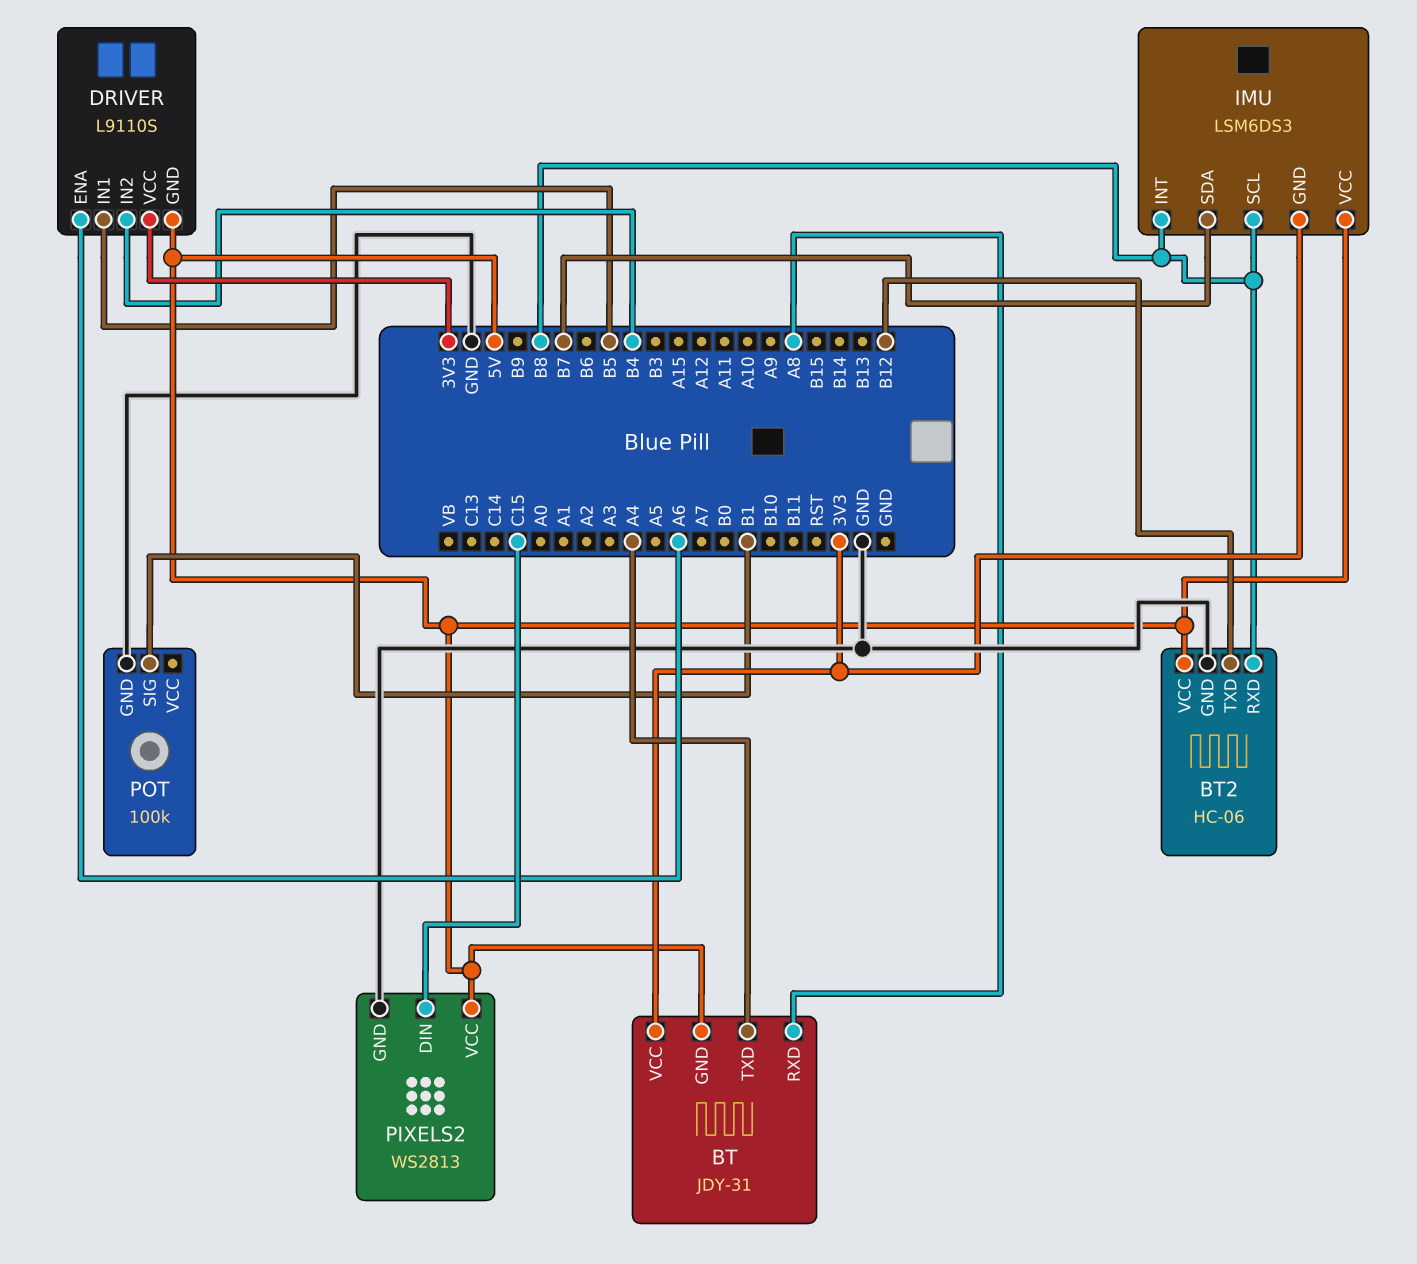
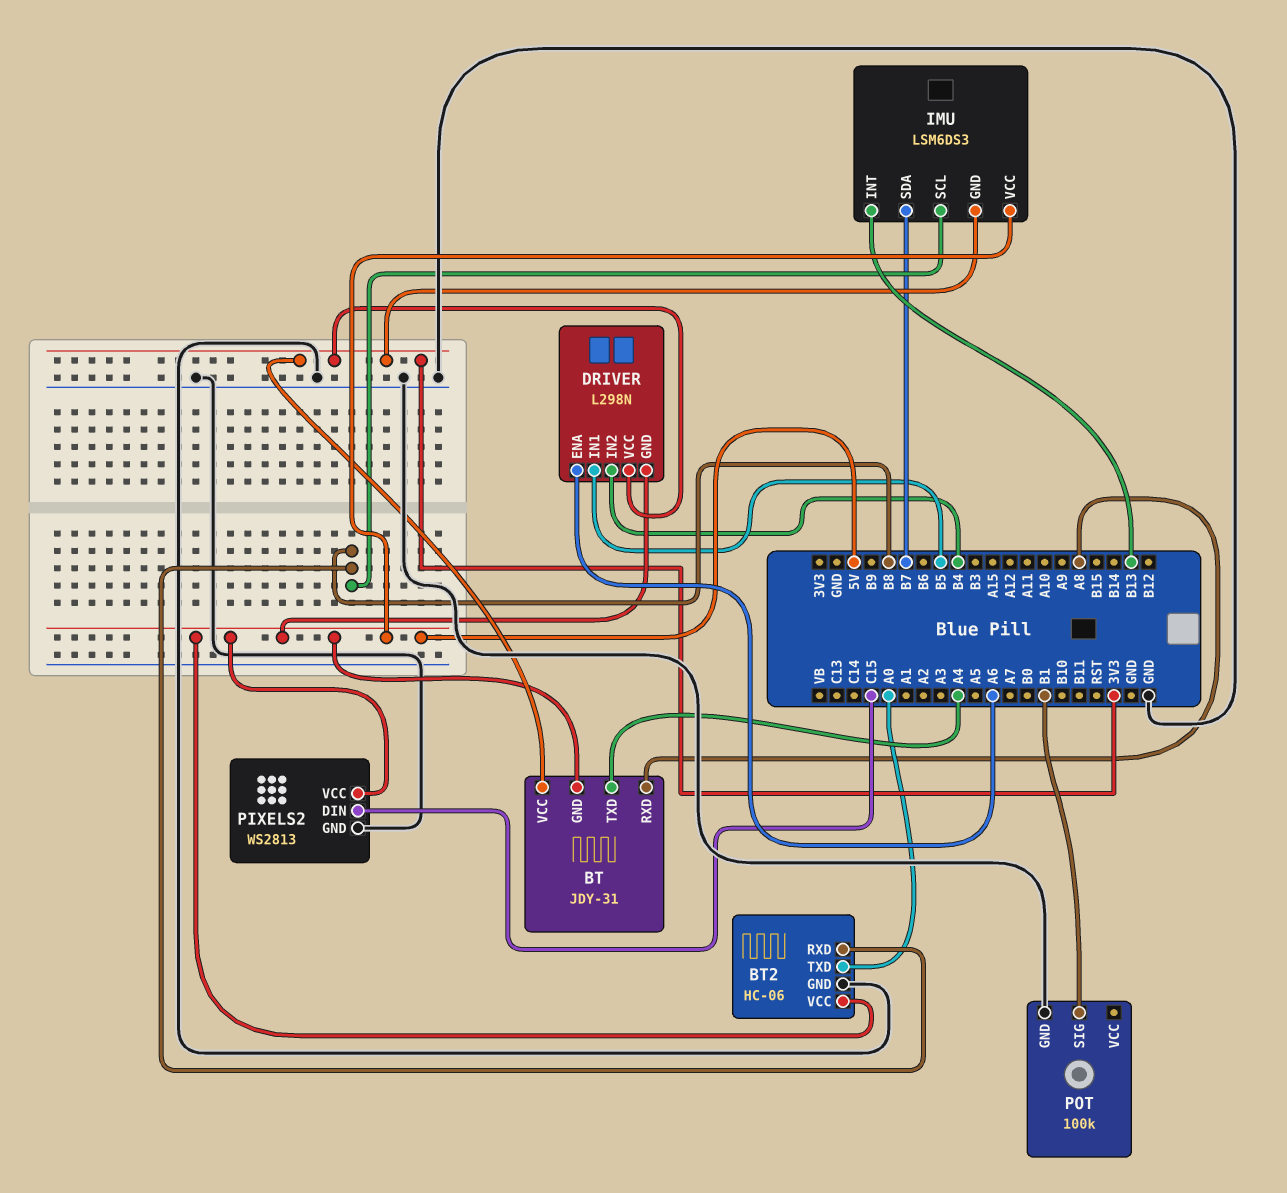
BT2 pin TXD: B12 -> A0
DRIVER: L9110S -> L298N
IMU pin INT: B8 -> B13

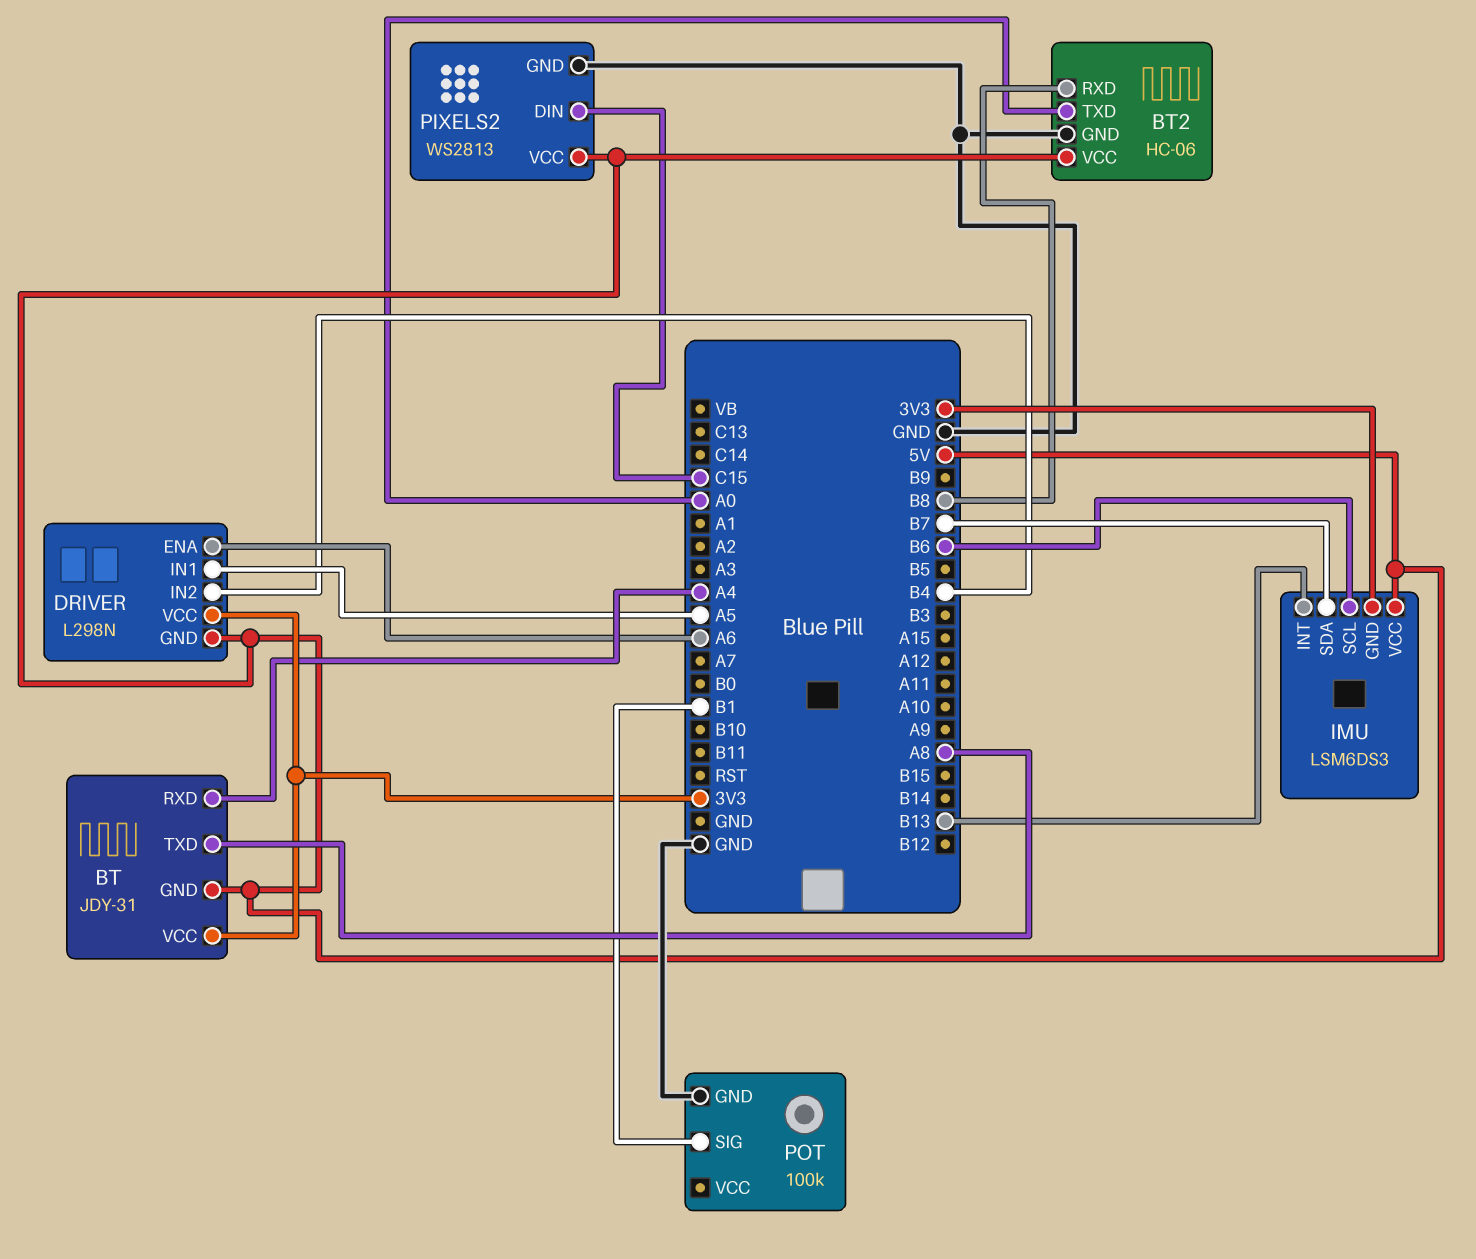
BT pin RXD: A8 -> A4
BT pin TXD: A4 -> A8
DRIVER pin IN1: B5 -> A5
IMU pin SCL: B8 -> B6

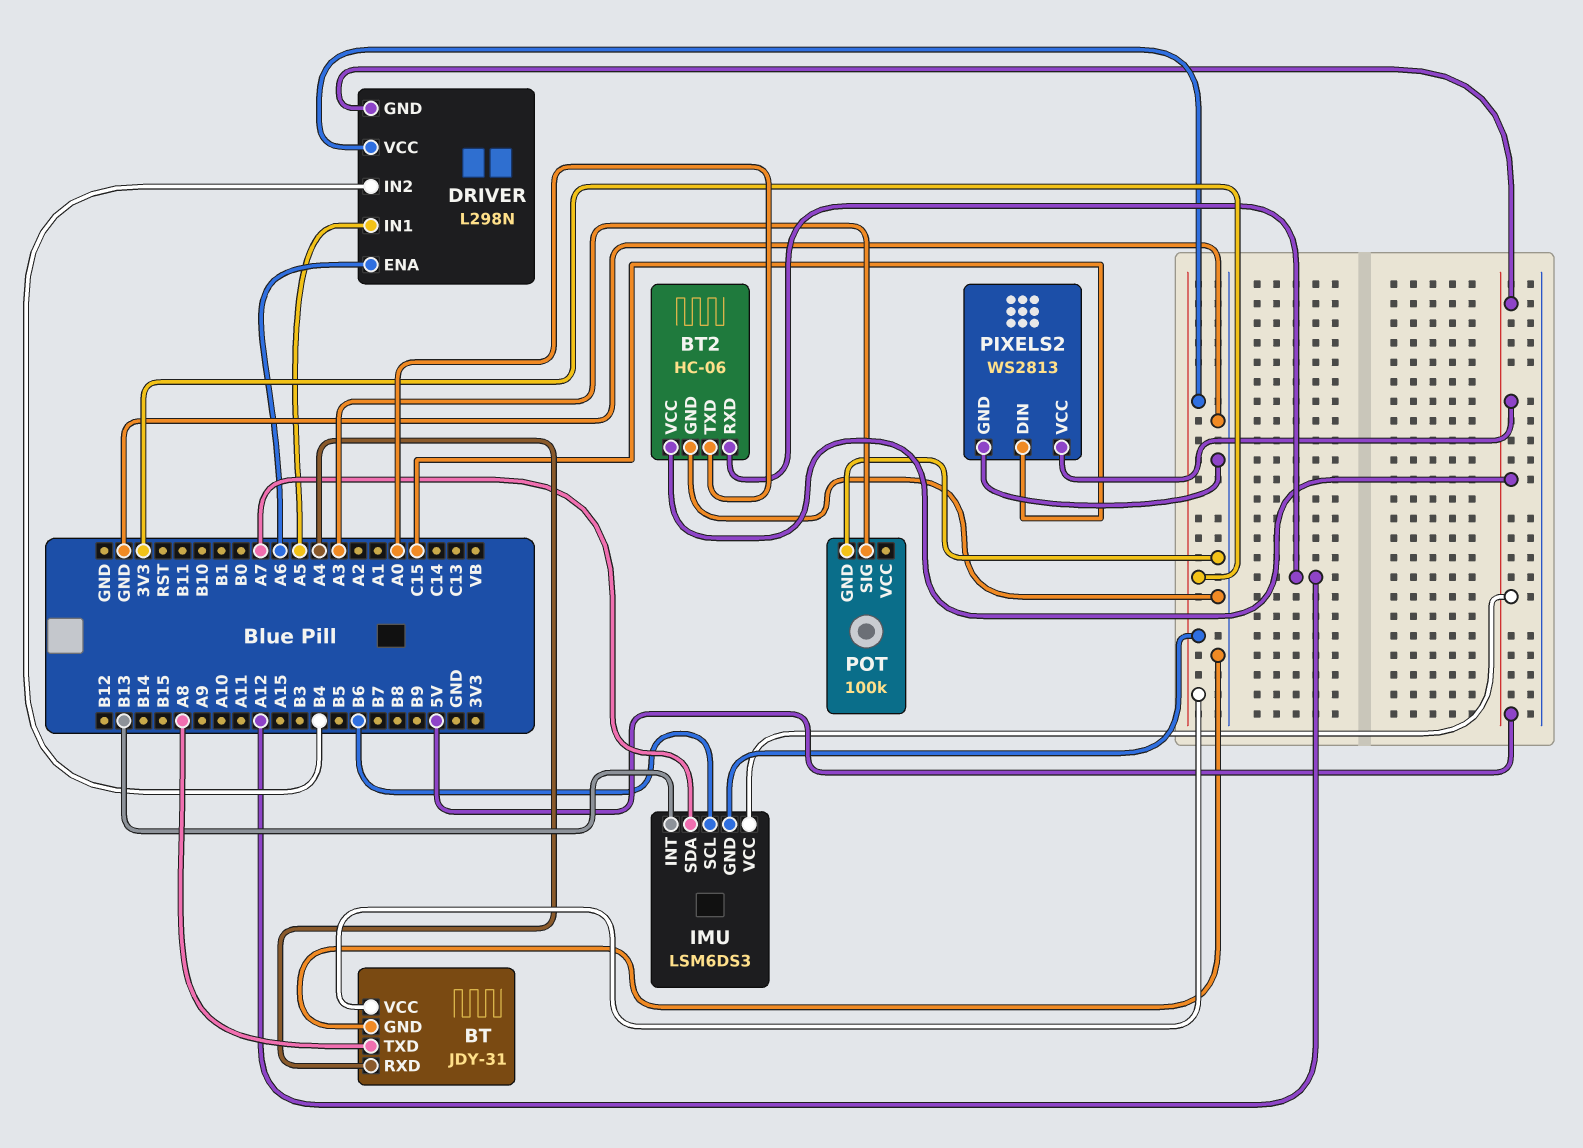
BT pin GND: 5V -> GND
BT2 pin RXD: B8 -> A12
IMU pin SDA: B7 -> A7
POT pin SIG: B1 -> A3

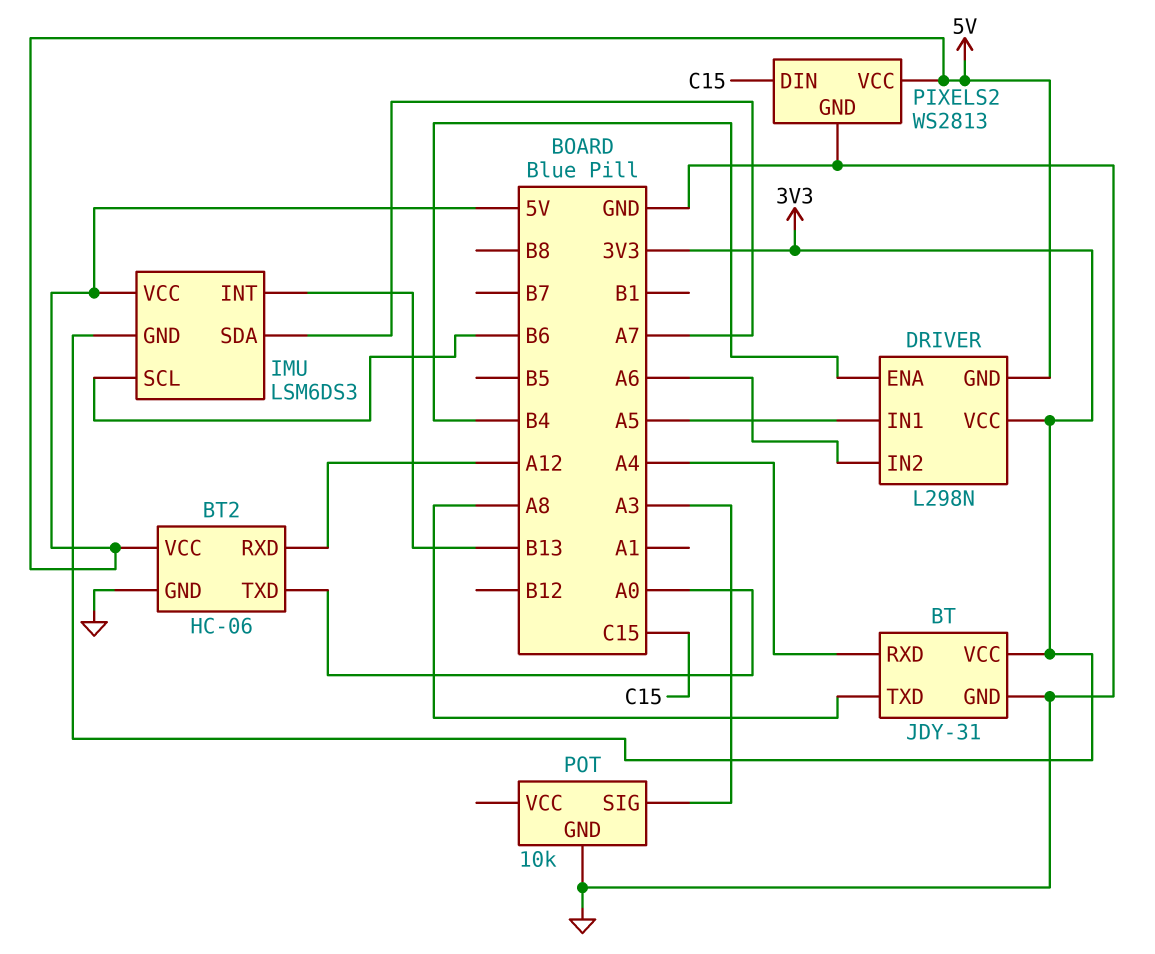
DRIVER pin ENA: A6 -> B4
DRIVER pin IN2: B4 -> A6
POT: 100k -> 10k

